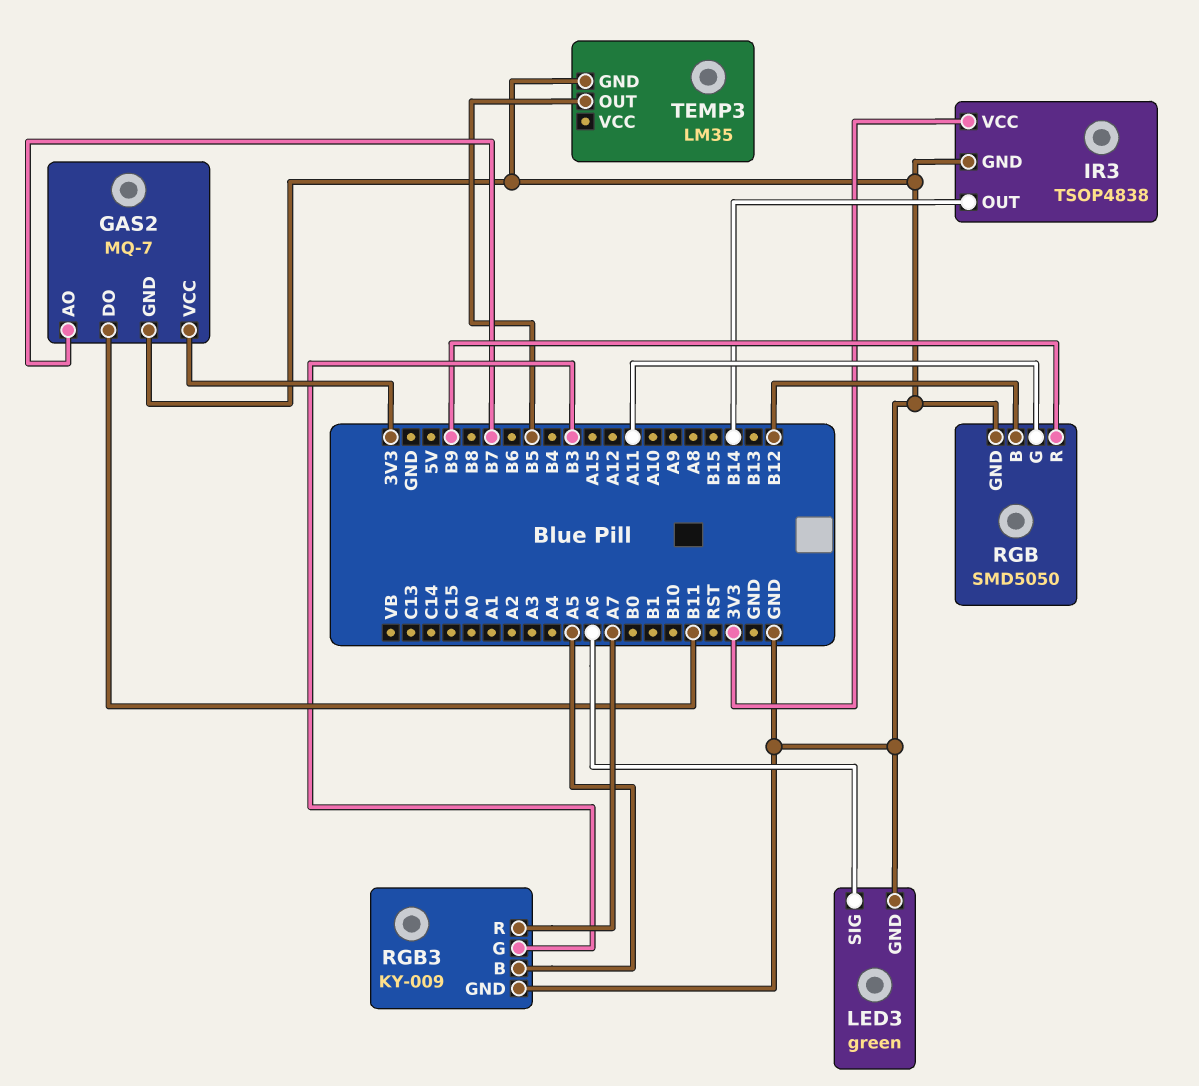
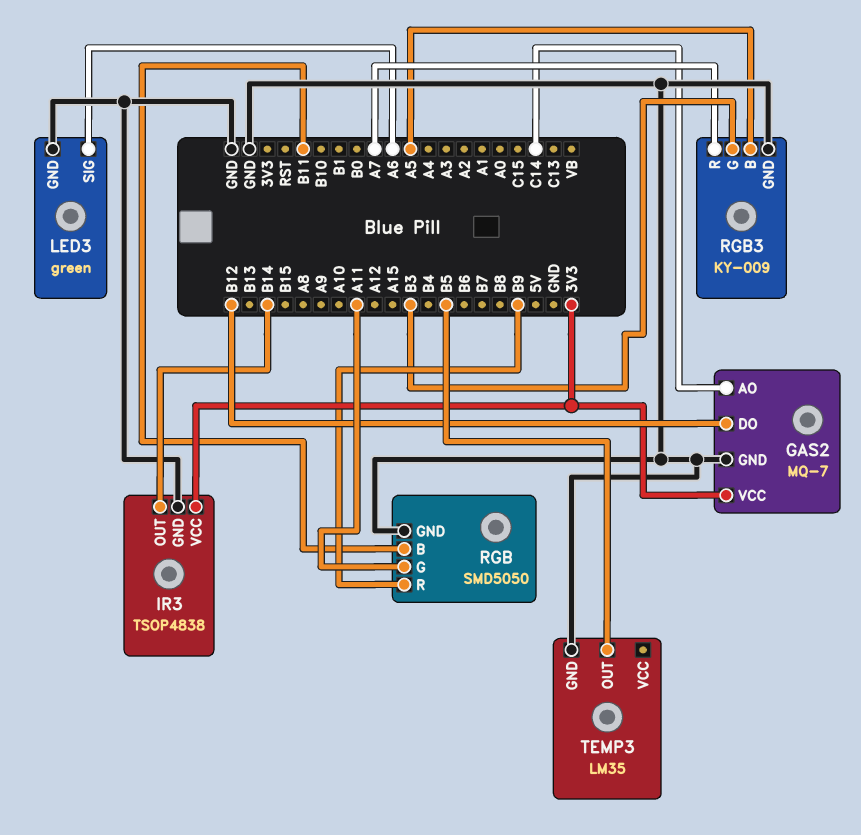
GAS2 pin AO: B7 -> C14
GAS2 pin DO: B11 -> B12
RGB pin B: B12 -> B11

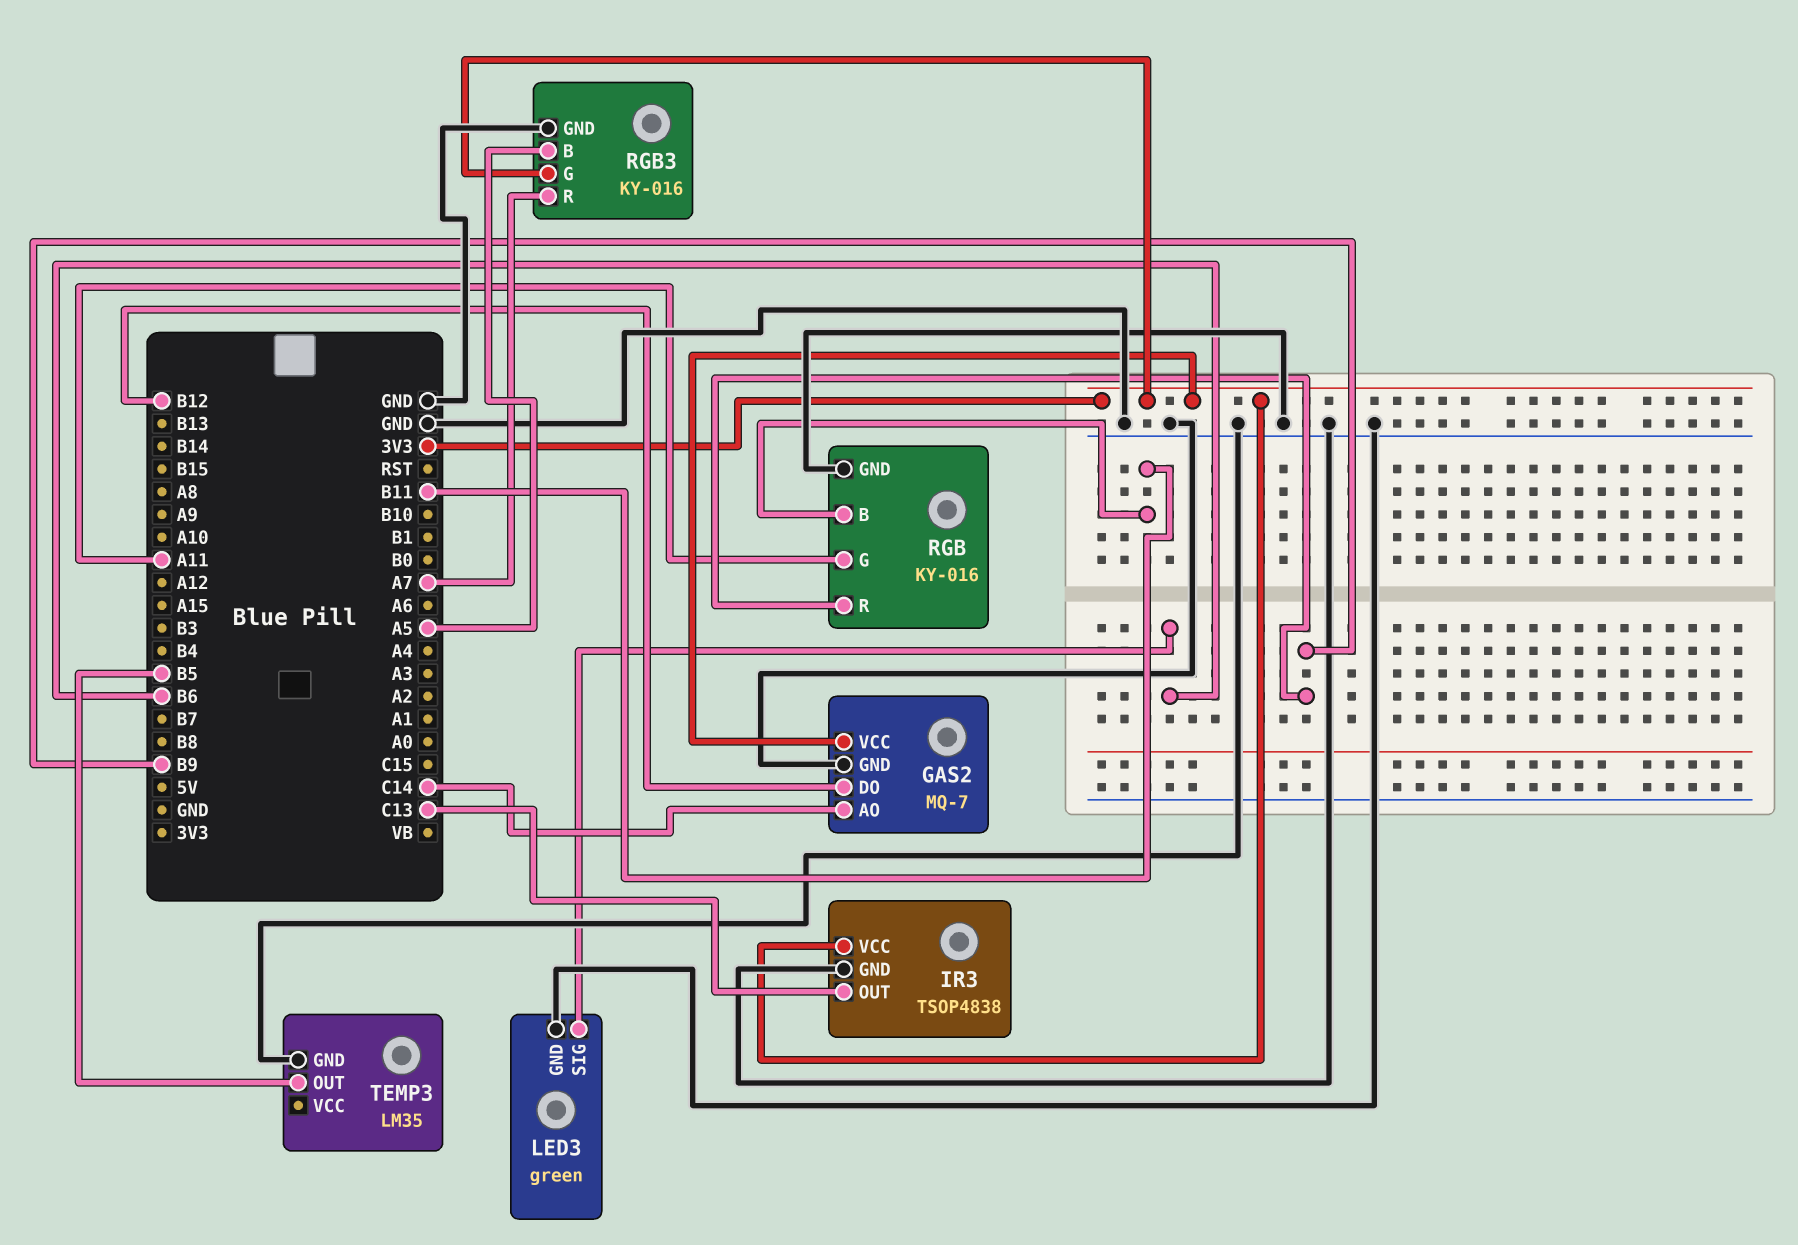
IR3 pin OUT: B14 -> C13
LED3 pin SIG: A6 -> B6
RGB: SMD5050 -> KY-016
RGB3: KY-009 -> KY-016
RGB3 pin G: B3 -> 3V3

